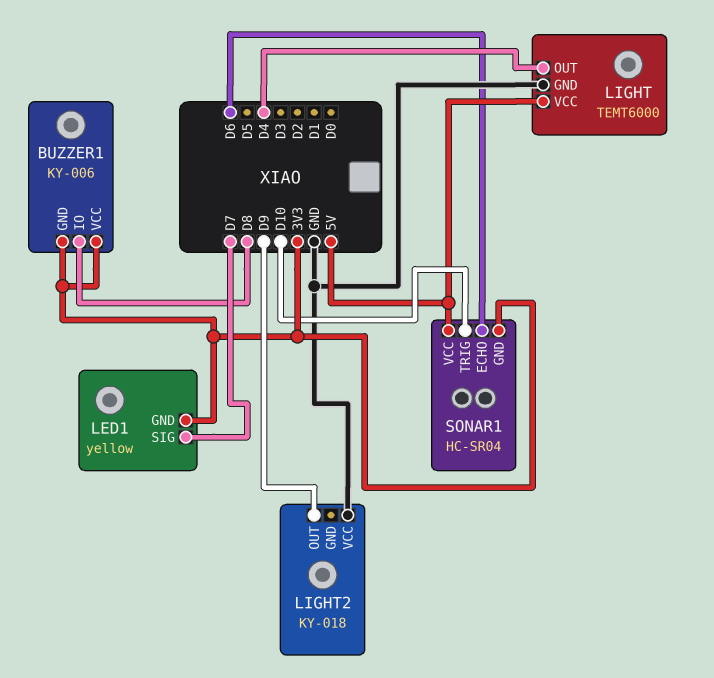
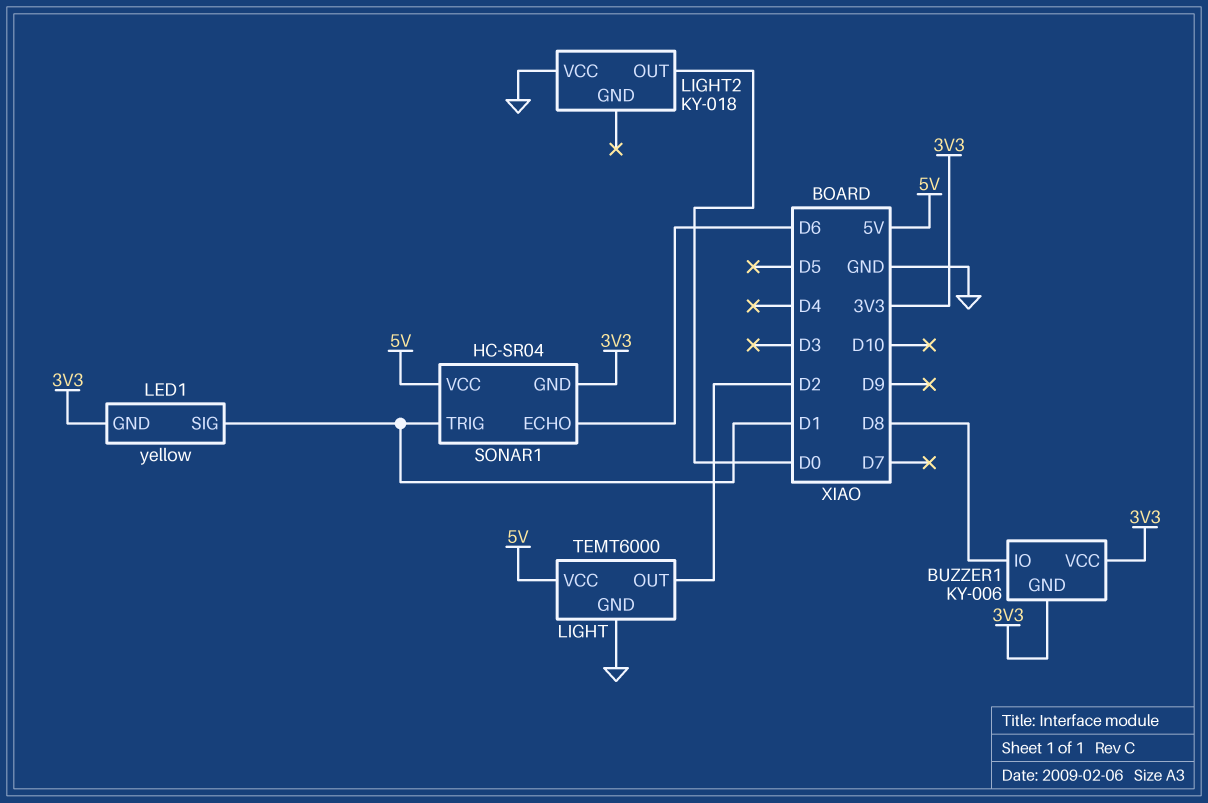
LED1 pin SIG: D7 -> D1
LIGHT pin OUT: D4 -> D2
LIGHT2 pin OUT: D9 -> D0
SONAR1 pin TRIG: D10 -> D1

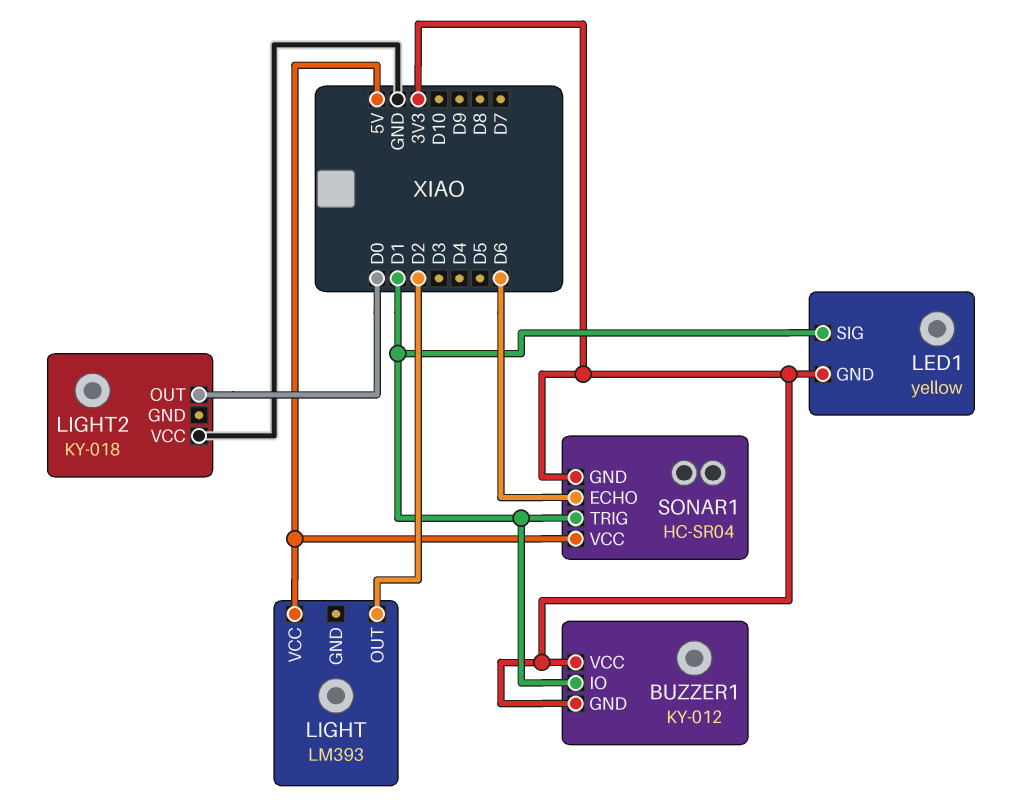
BUZZER1: KY-006 -> KY-012
BUZZER1 pin IO: D8 -> D1
LIGHT: TEMT6000 -> LM393
LIGHT pin GND: GND -> none

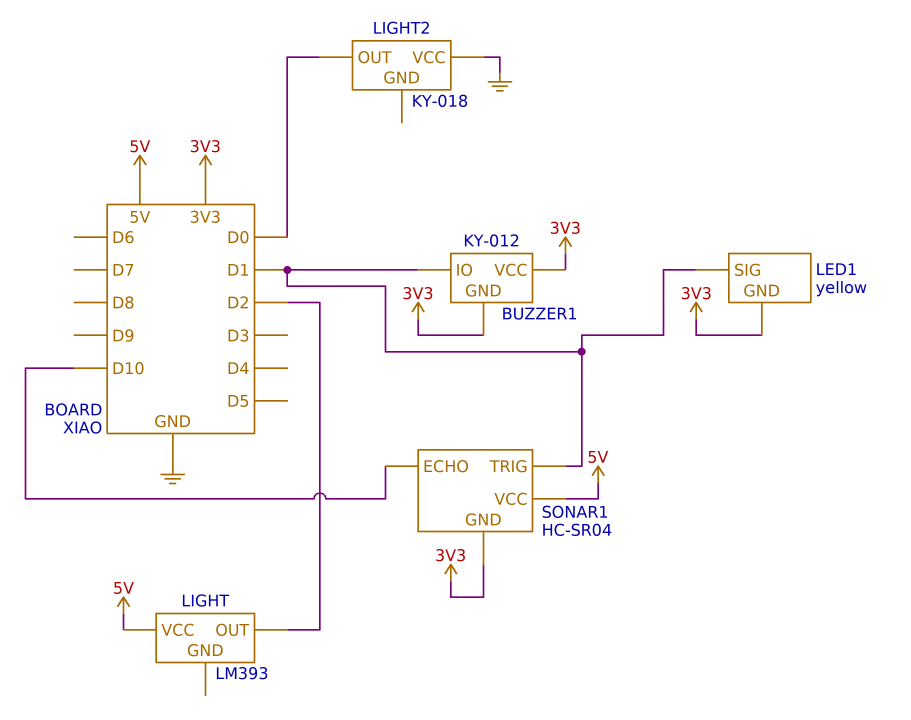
SONAR1 pin ECHO: D6 -> D10

